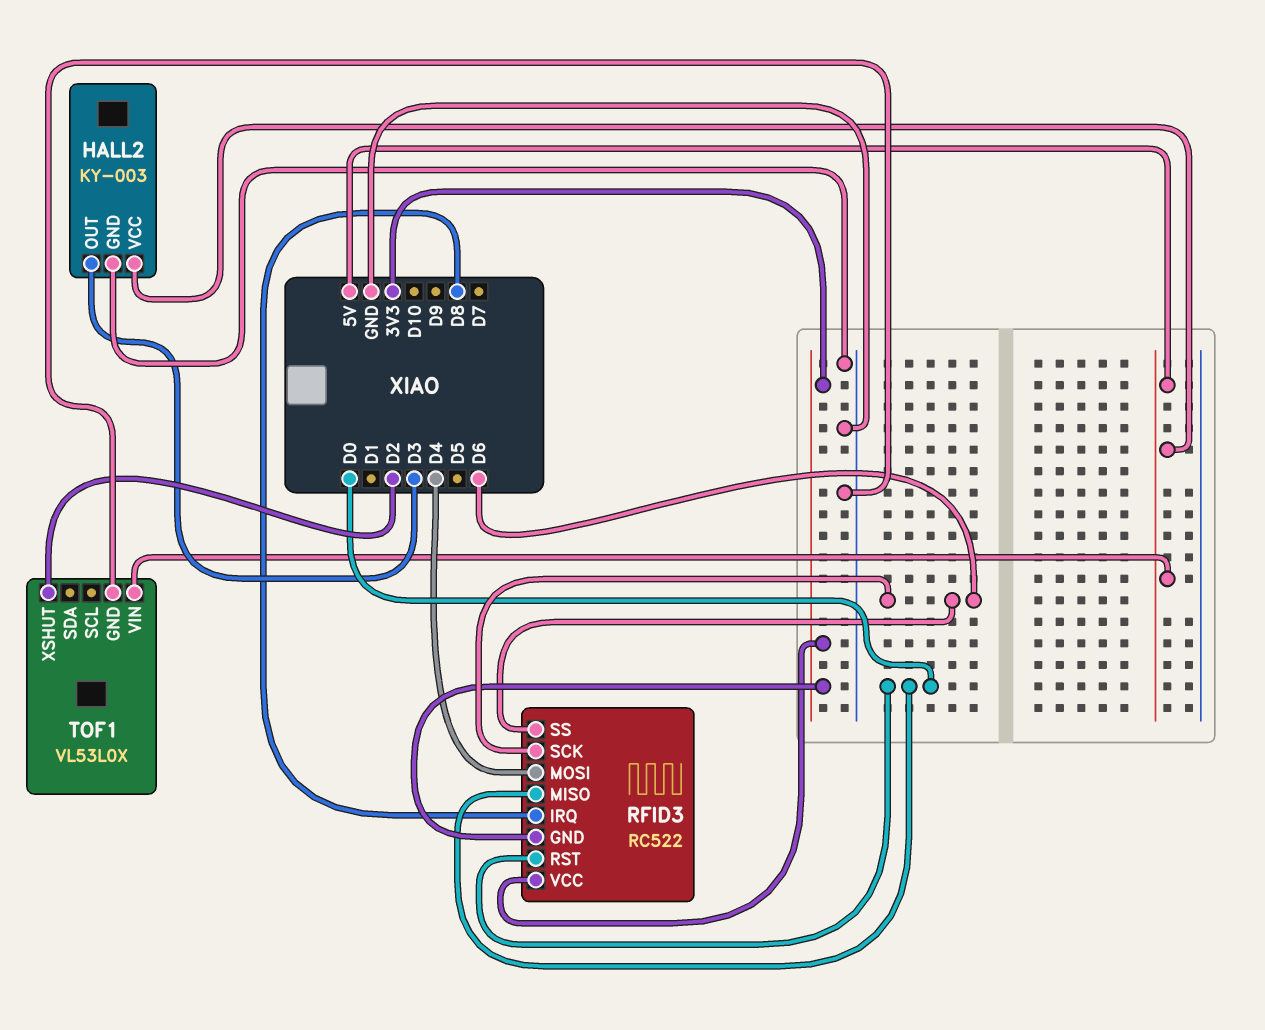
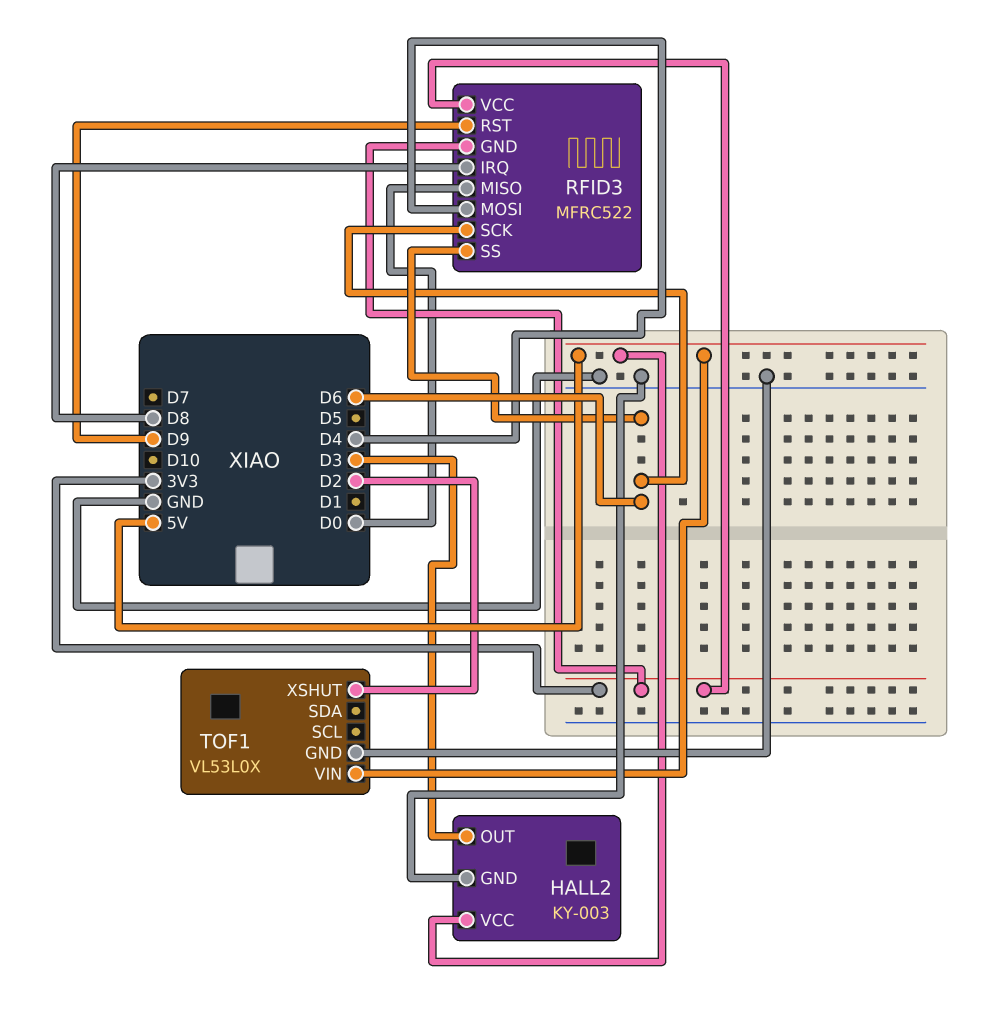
RFID3: RC522 -> MFRC522
RFID3 pin RST: D0 -> D9

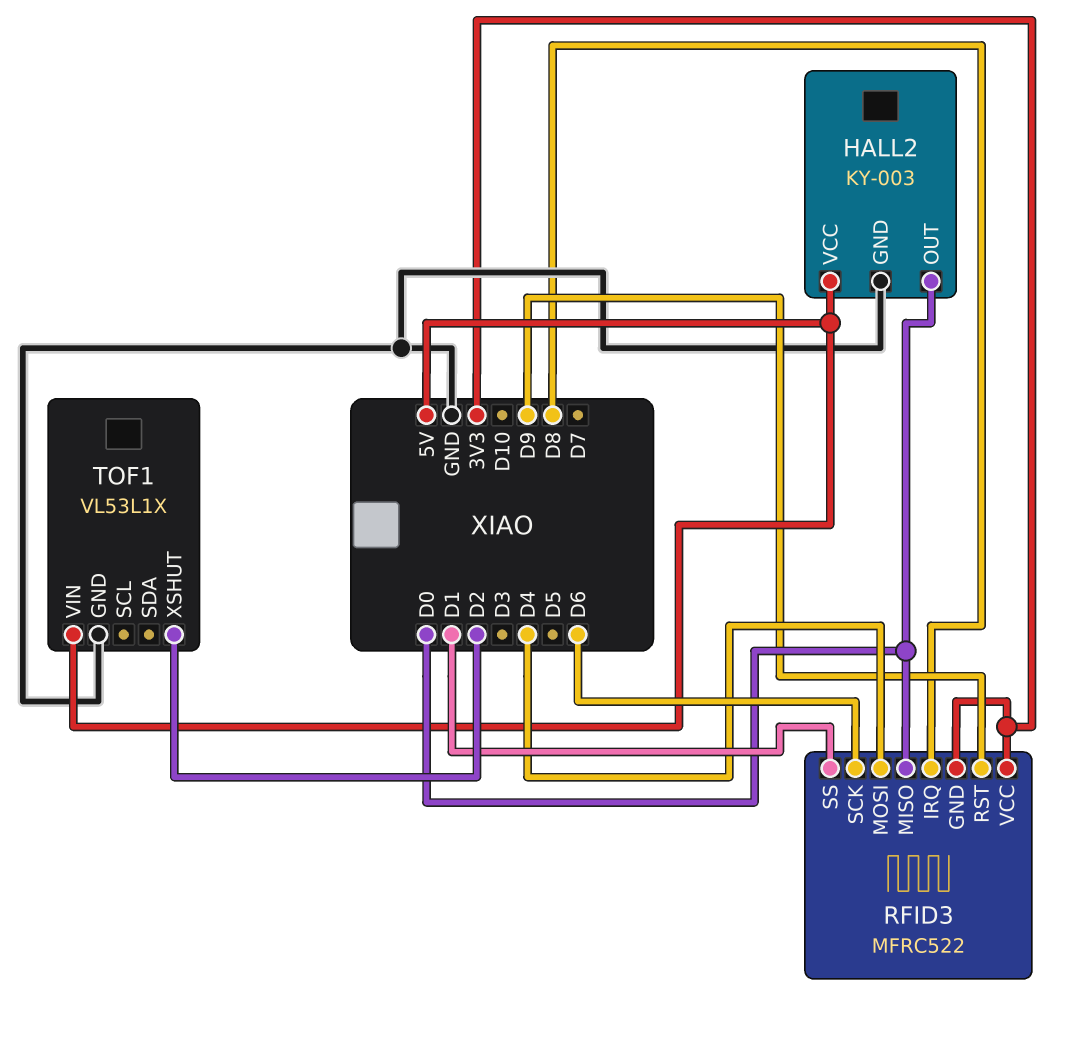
HALL2 pin OUT: D3 -> D0
RFID3 pin SS: D6 -> D1
TOF1: VL53L0X -> VL53L1X

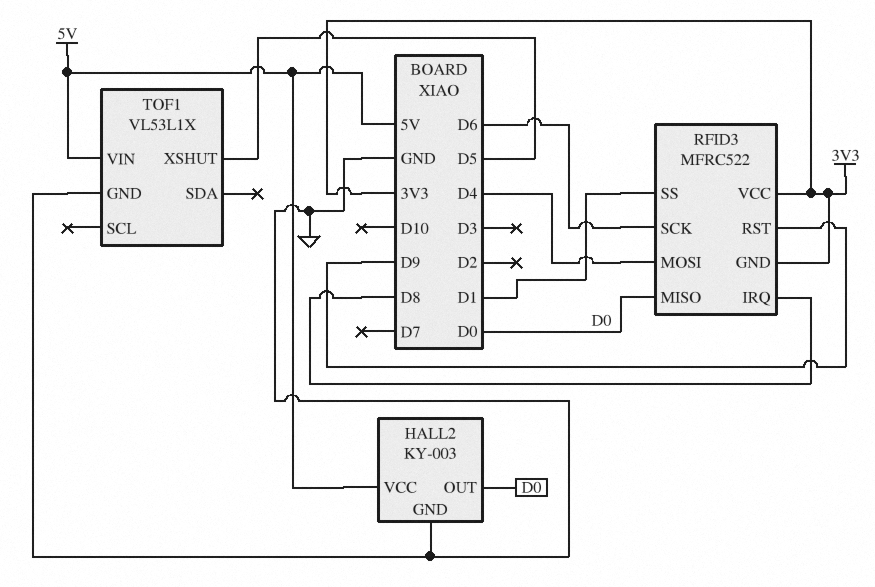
TOF1 pin XSHUT: D2 -> D5

